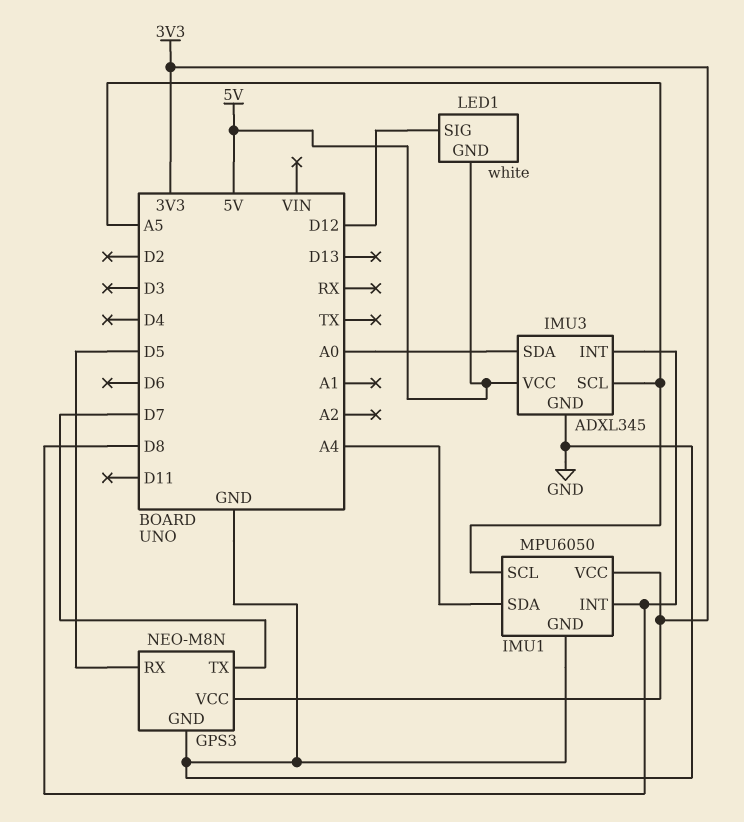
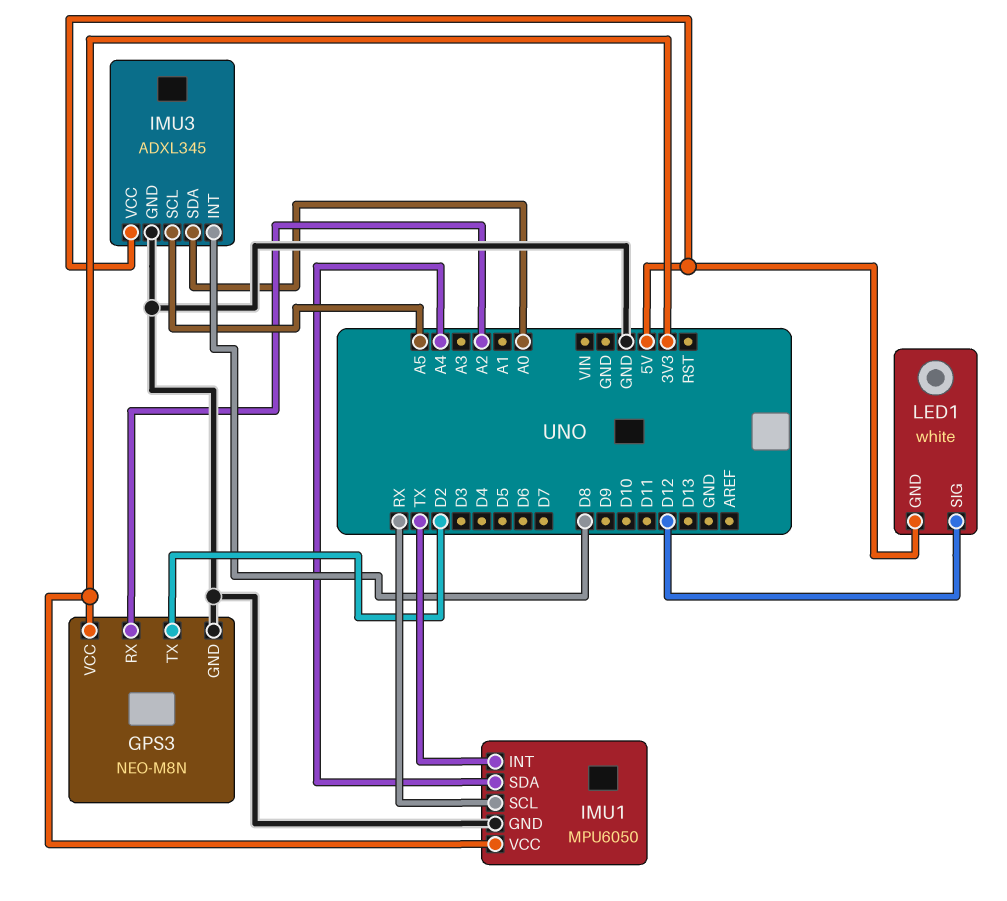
GPS3 pin RX: D5 -> A2
GPS3 pin TX: D7 -> D2
IMU1 pin INT: D8 -> TX
IMU1 pin SCL: A5 -> RX

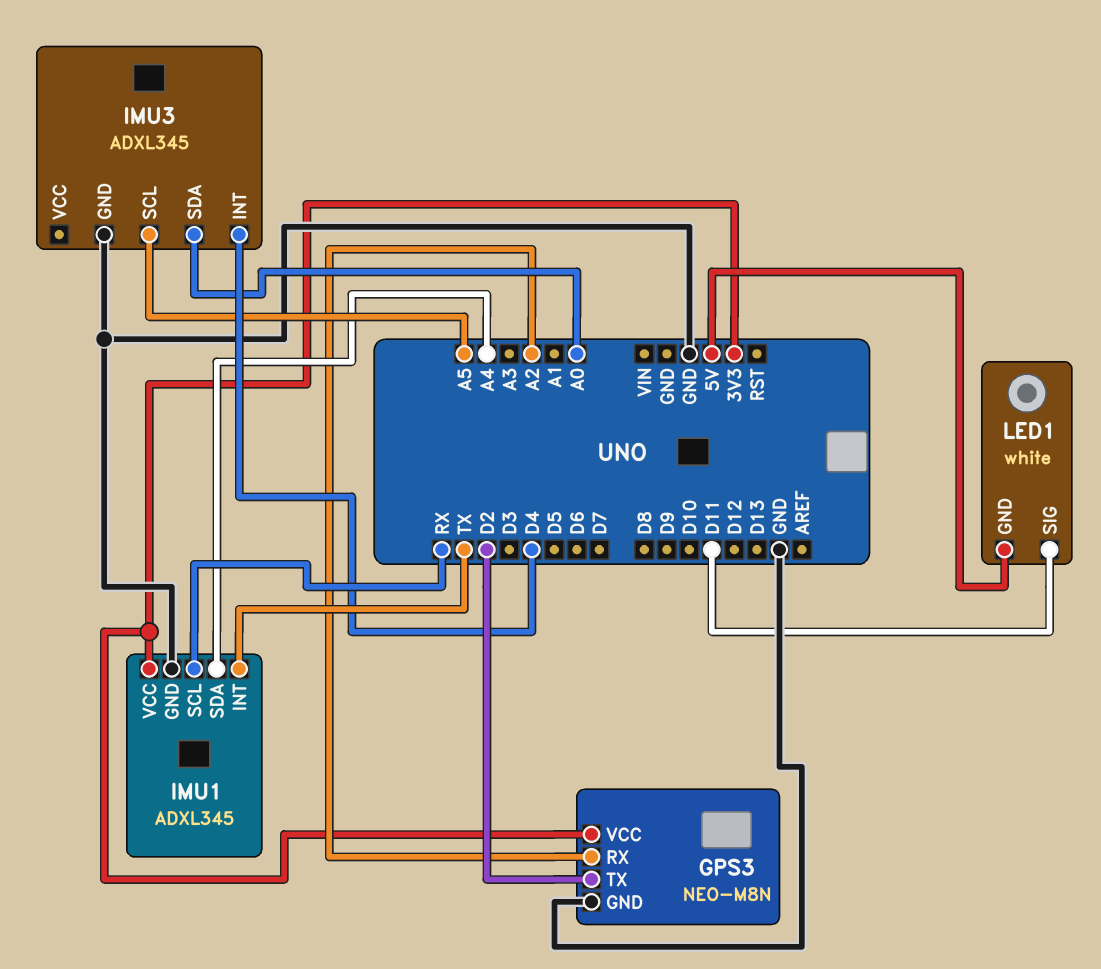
IMU1: MPU6050 -> ADXL345
IMU3 pin INT: D8 -> D4
IMU3 pin VCC: 5V -> none
LED1 pin SIG: D12 -> D11

